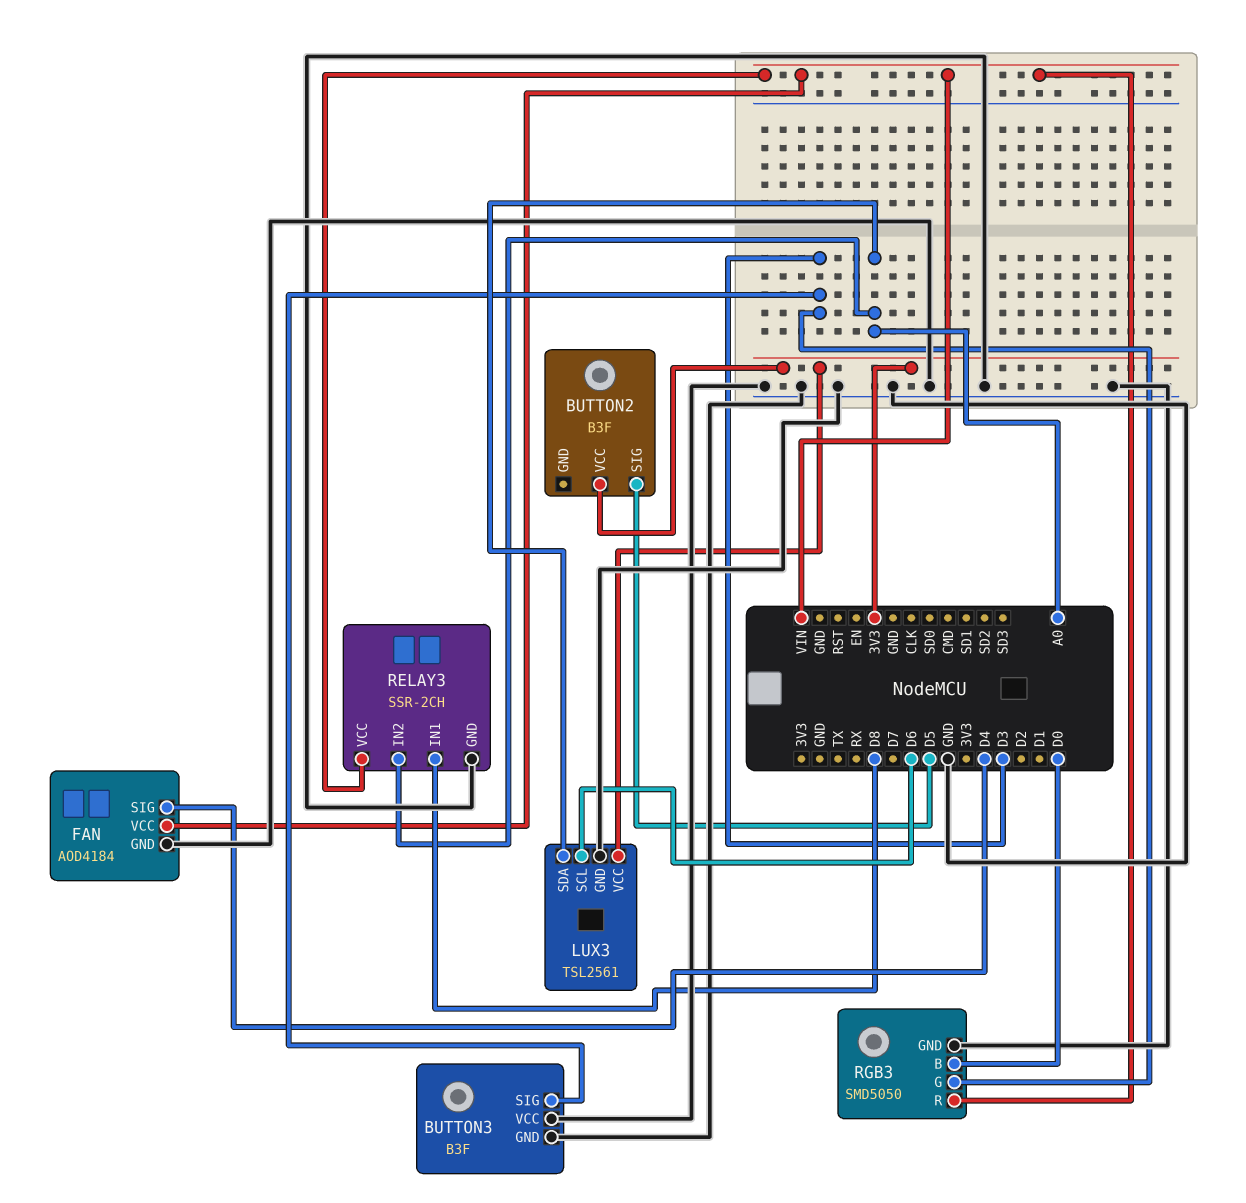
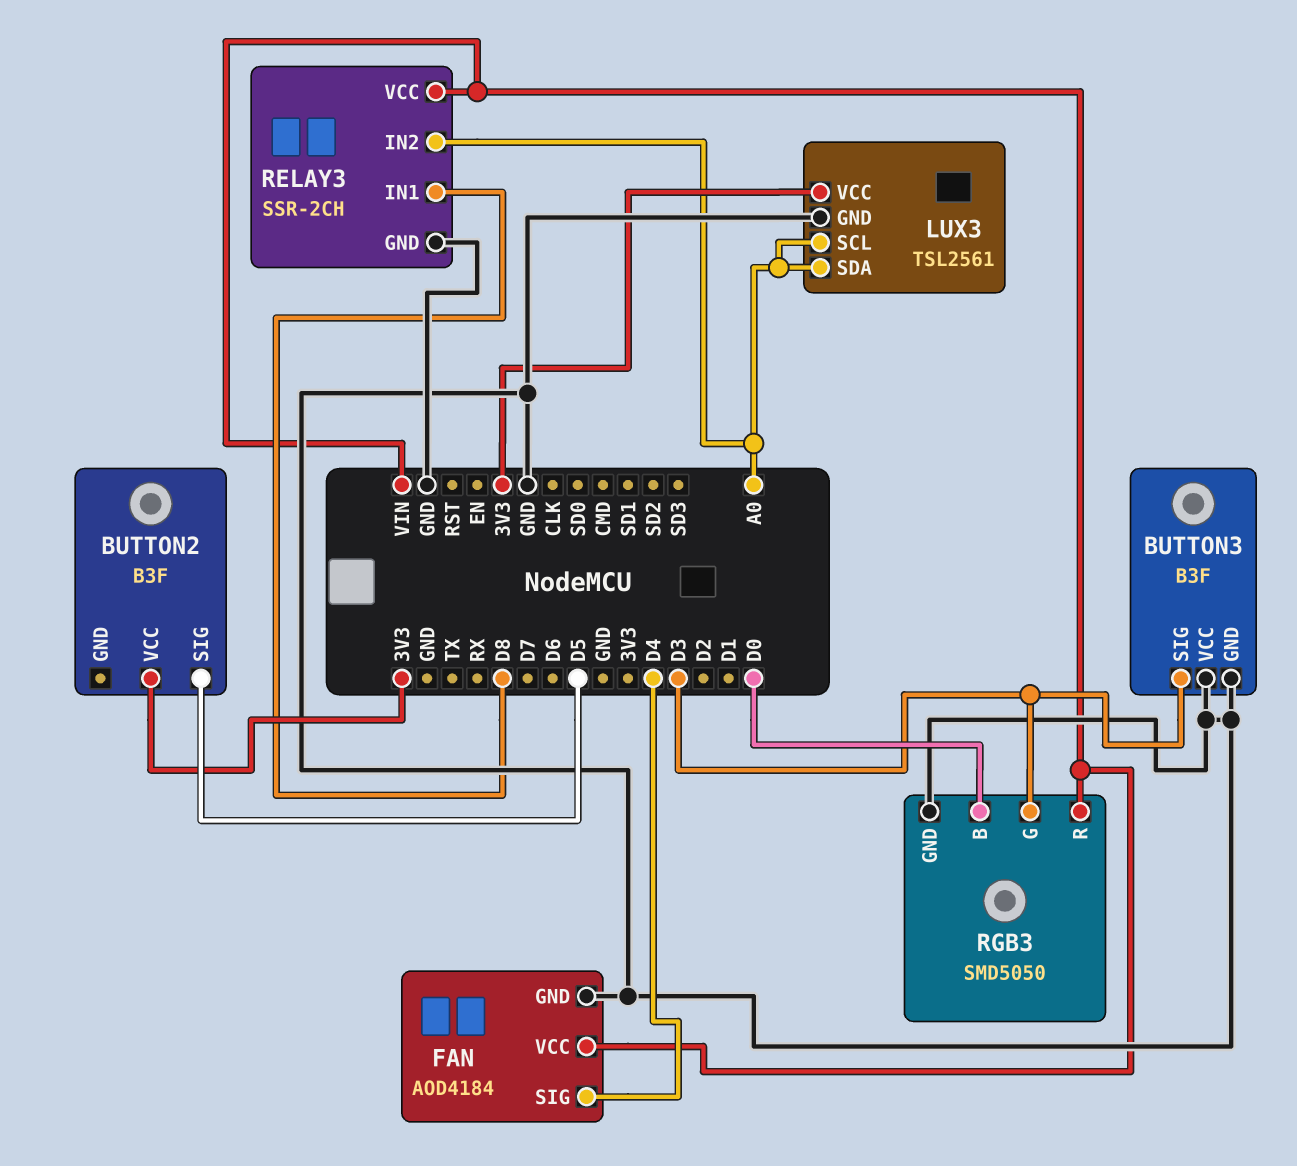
LUX3 pin SCL: D6 -> A0

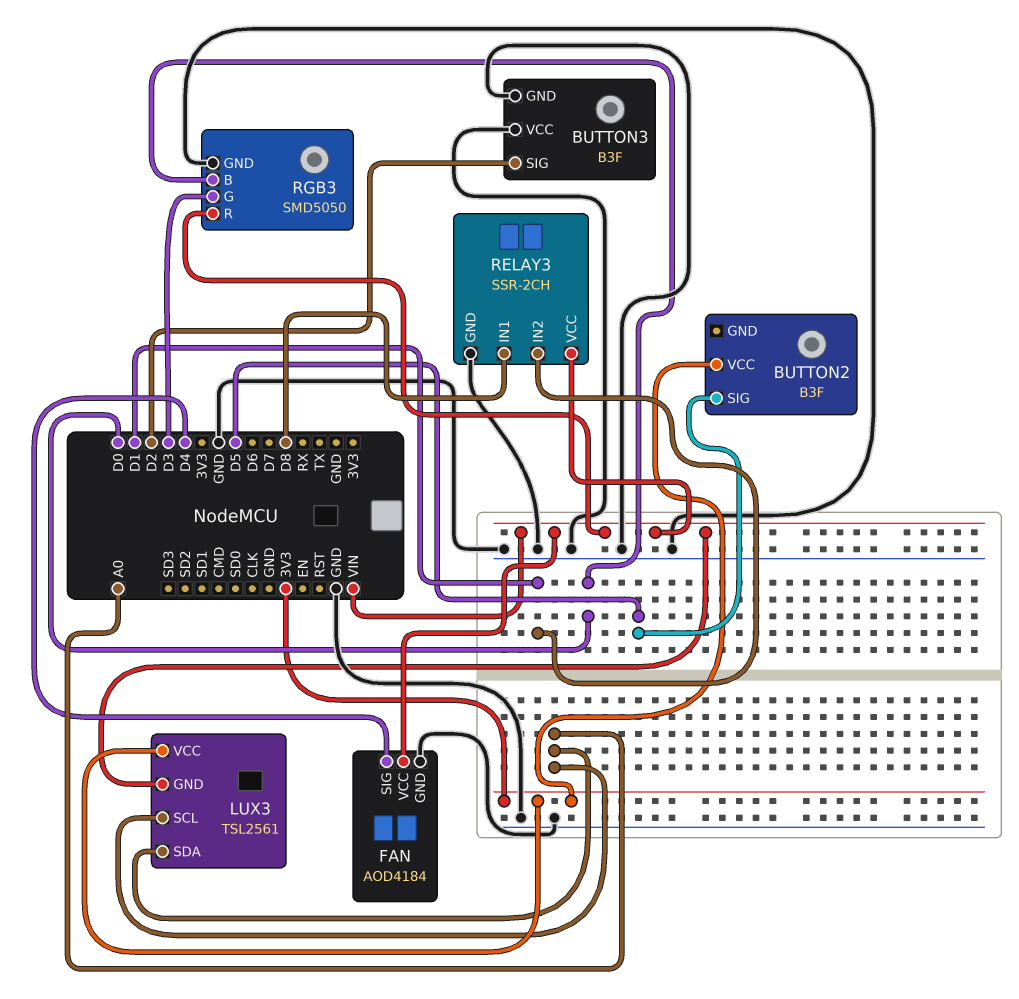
BUTTON3 pin SIG: D3 -> D2
LUX3 pin GND: GND -> VIN
RELAY3 pin IN2: A0 -> D1

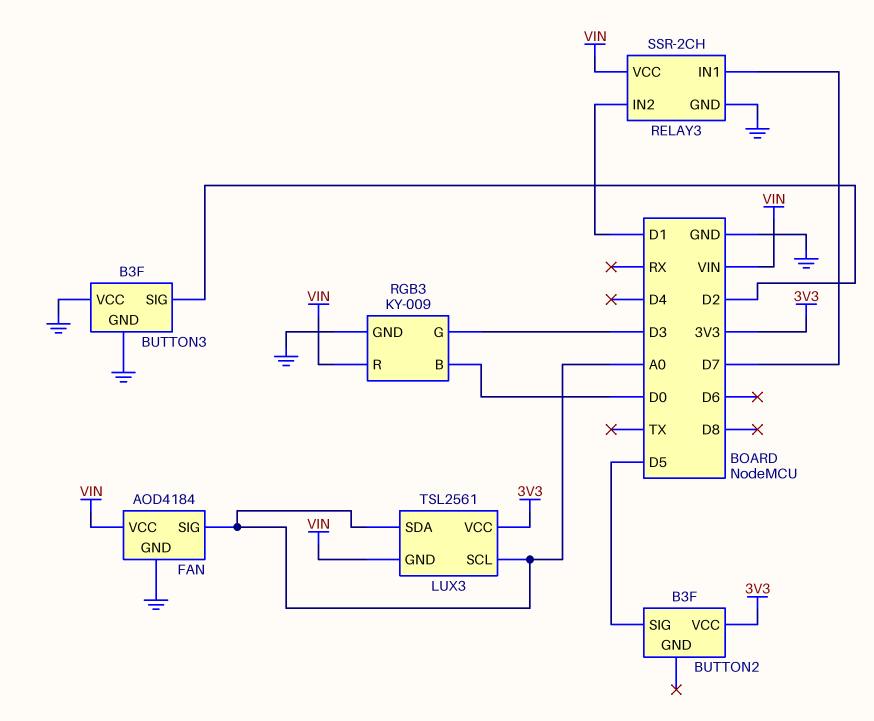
FAN pin SIG: D4 -> A0
RELAY3 pin IN1: D8 -> D7
RGB3: SMD5050 -> KY-009

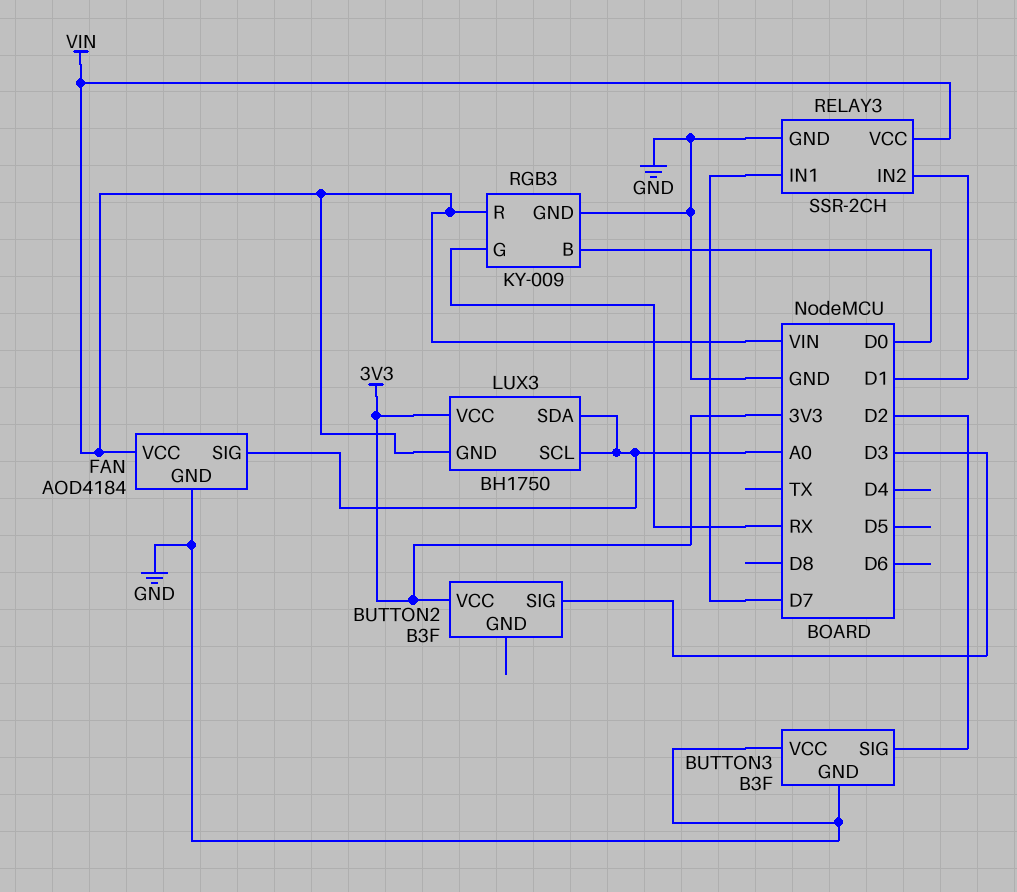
BUTTON2 pin SIG: D5 -> D3
LUX3: TSL2561 -> BH1750
RGB3 pin G: D3 -> RX

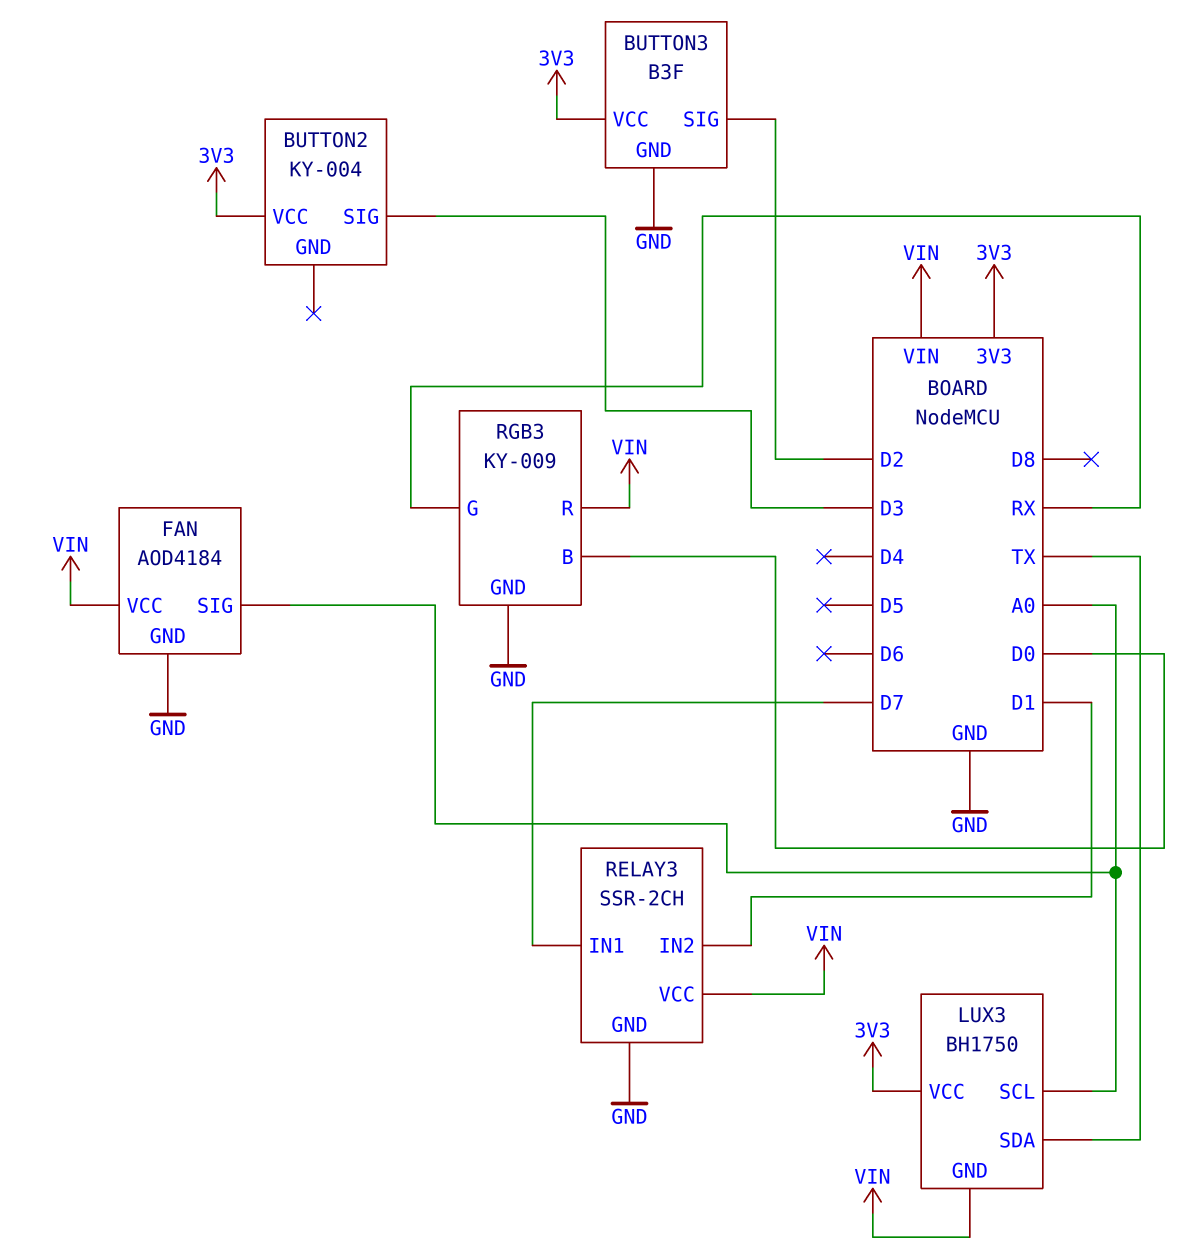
BUTTON2: B3F -> KY-004
BUTTON3 pin VCC: GND -> 3V3
LUX3 pin SDA: A0 -> TX

